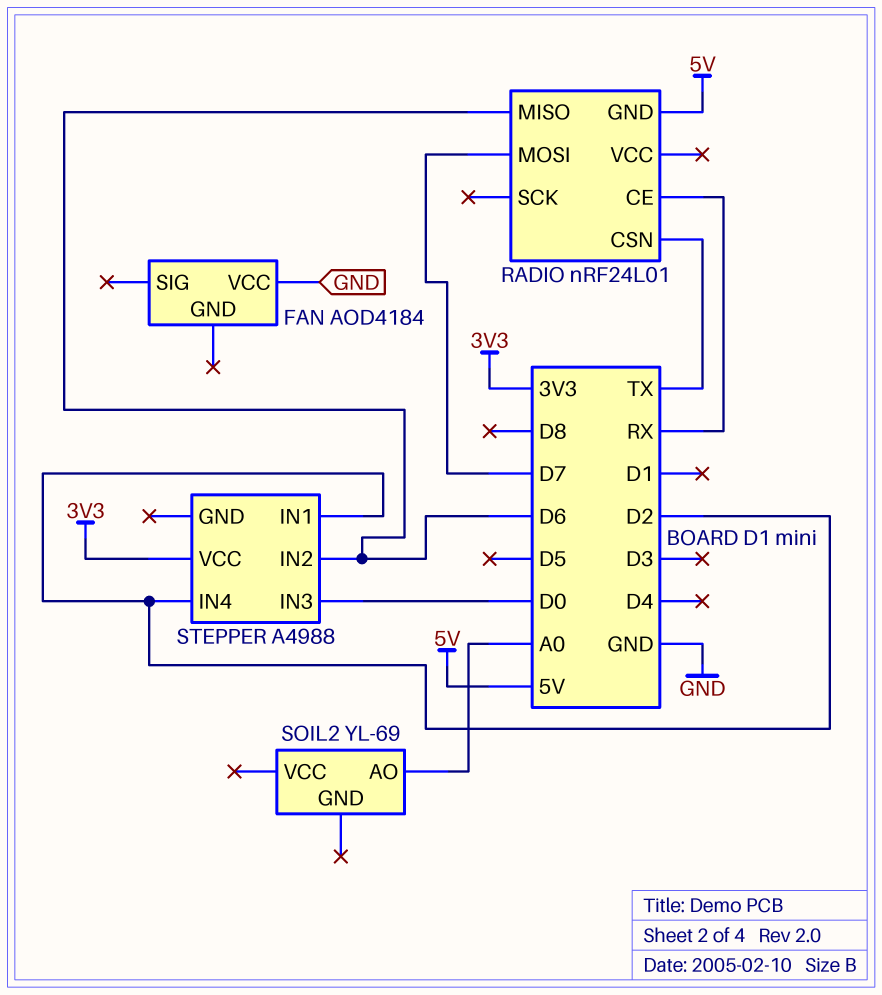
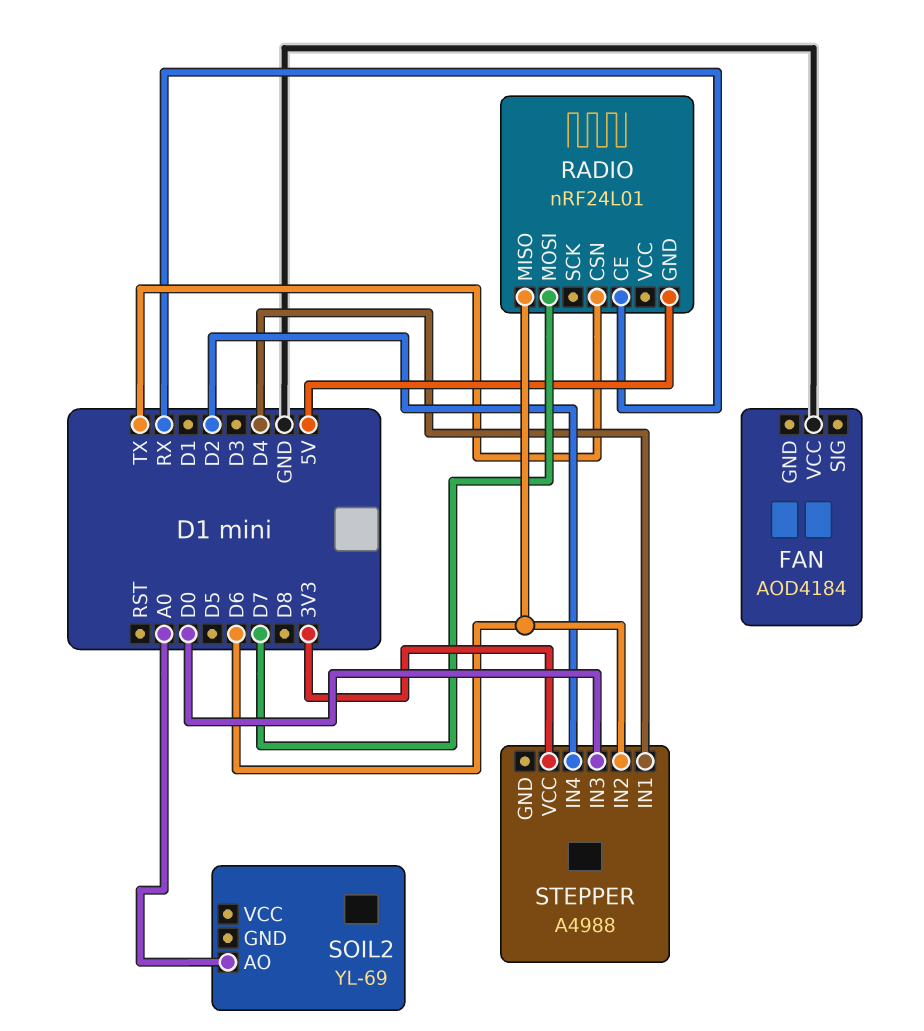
STEPPER pin IN1: D2 -> D4

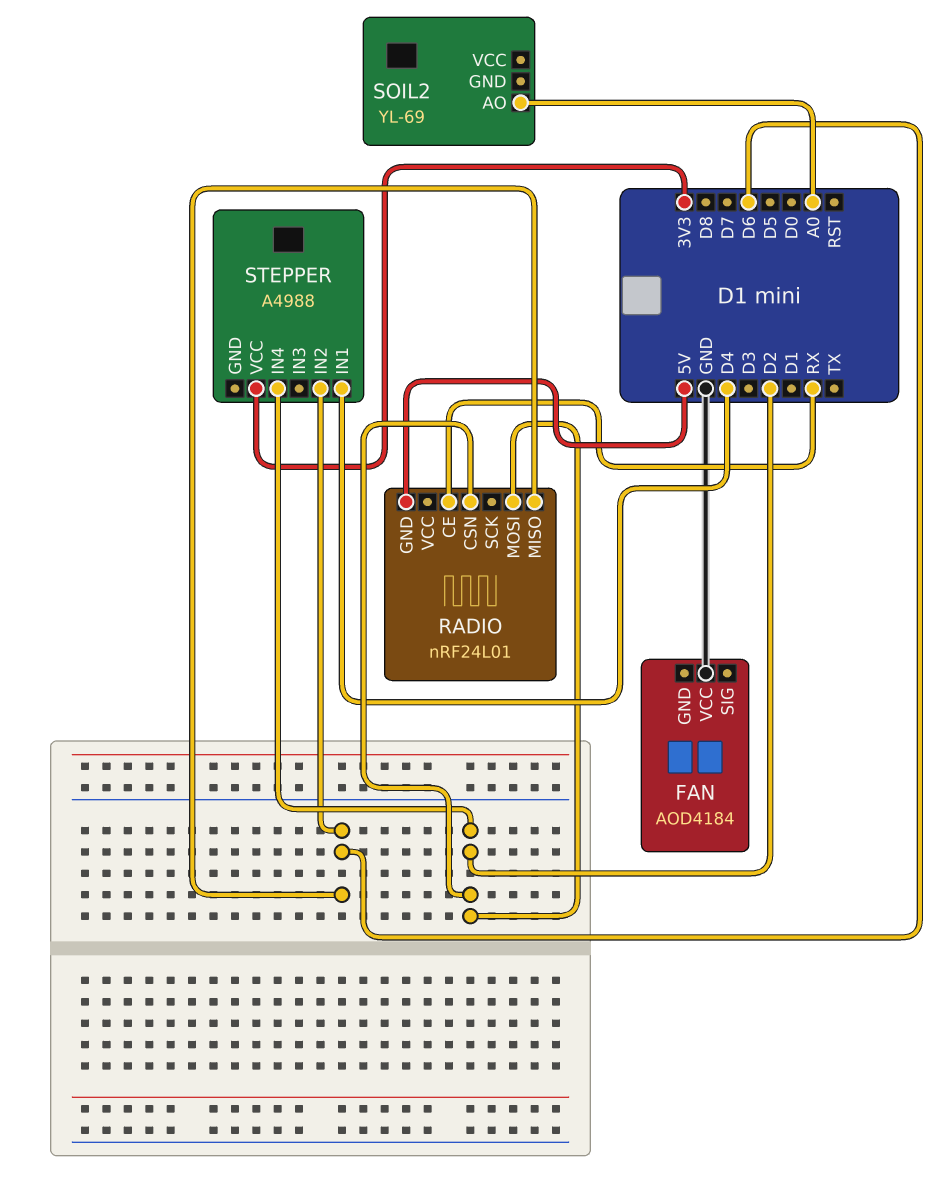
RADIO pin CSN: TX -> D2
RADIO pin MOSI: D7 -> D2
STEPPER pin IN3: D0 -> none

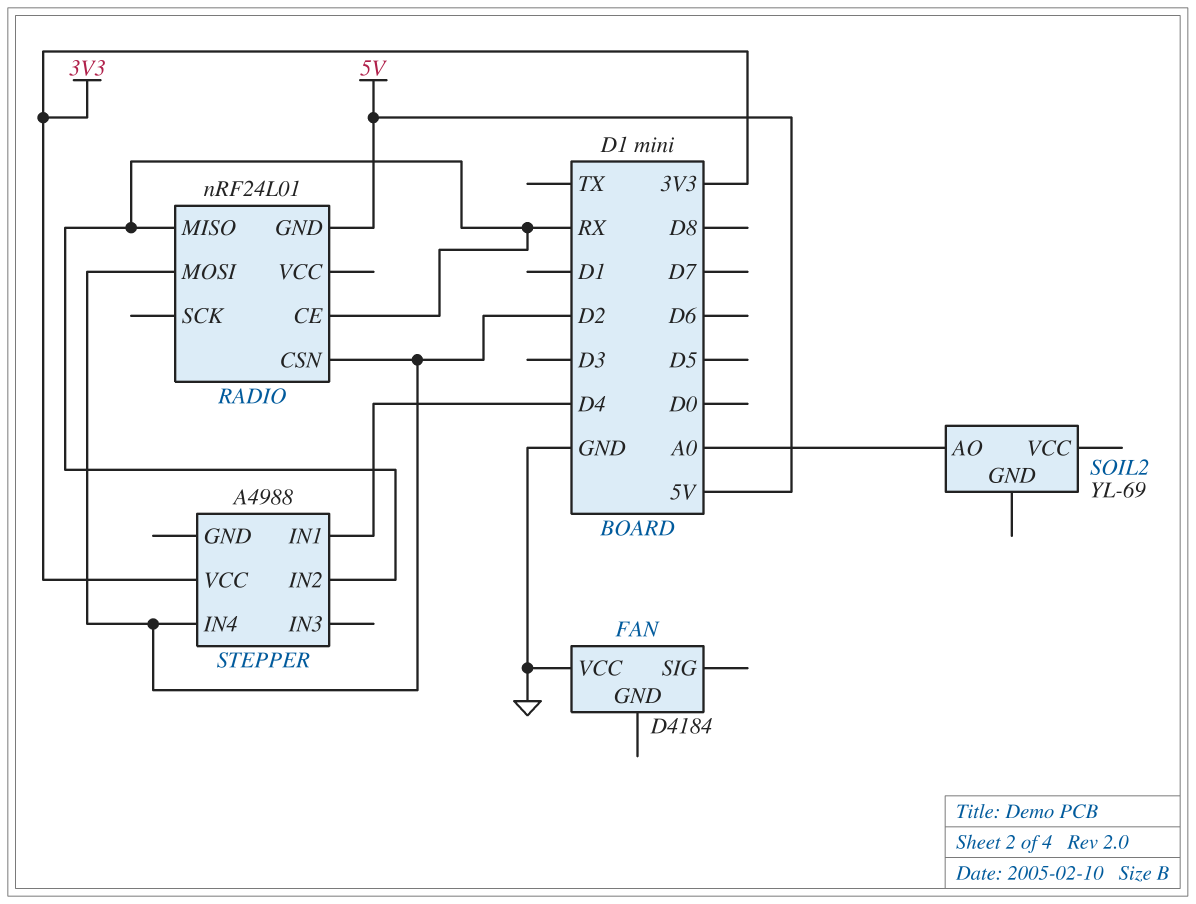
FAN: AOD4184 -> D4184
RADIO pin MISO: D6 -> RX
STEPPER pin IN2: D6 -> RX

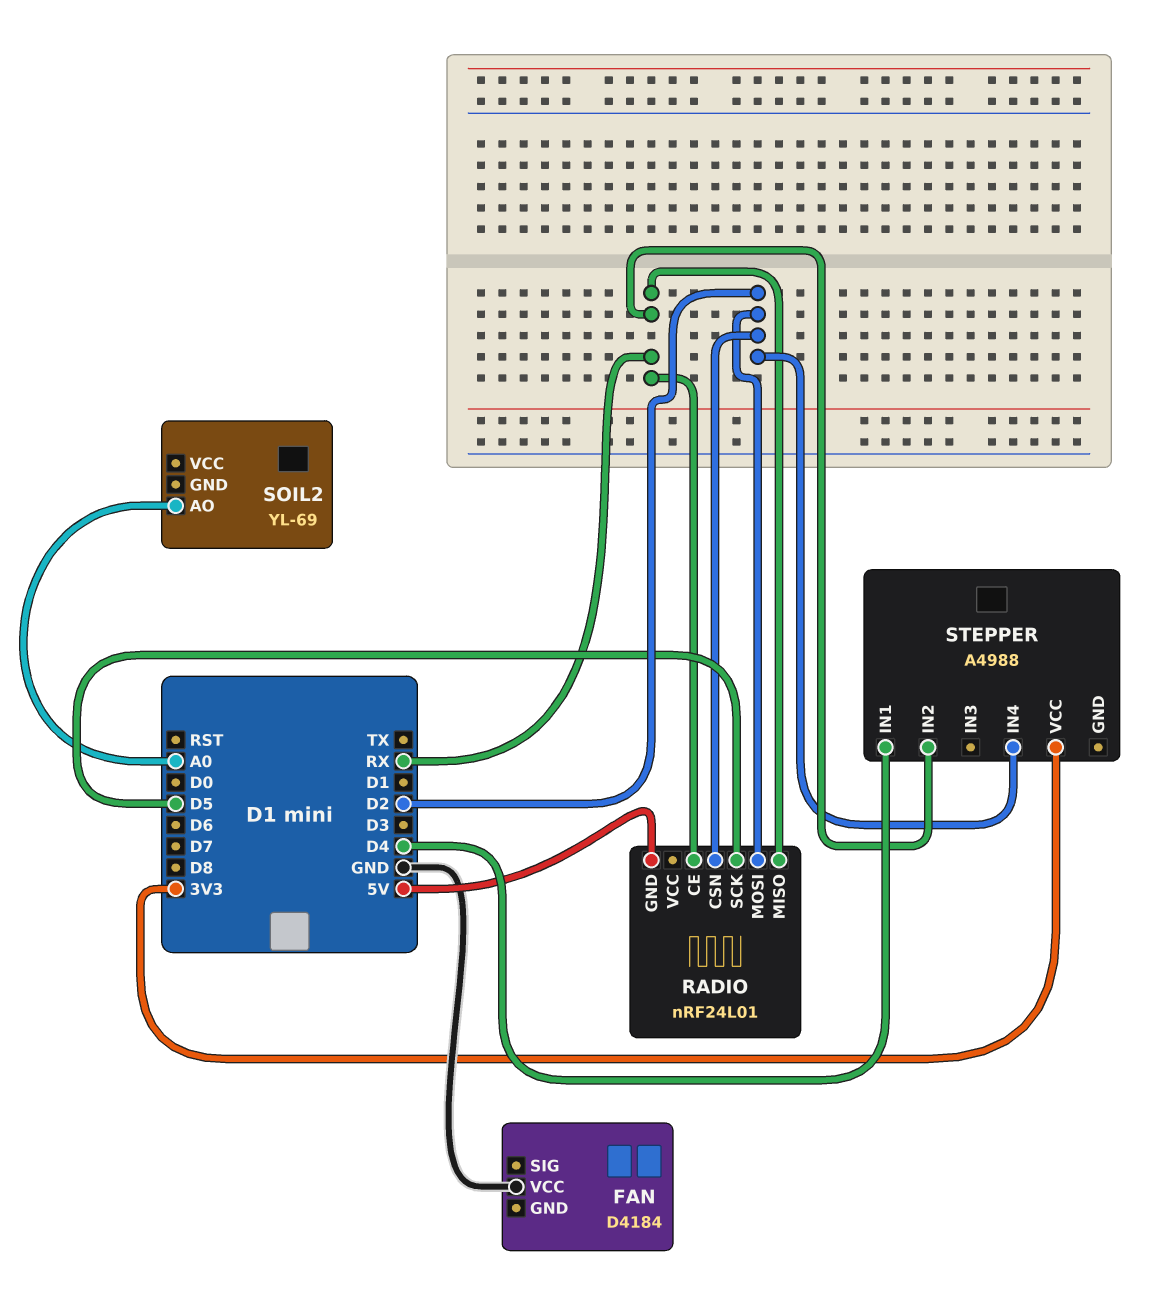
RADIO pin SCK: none -> D5

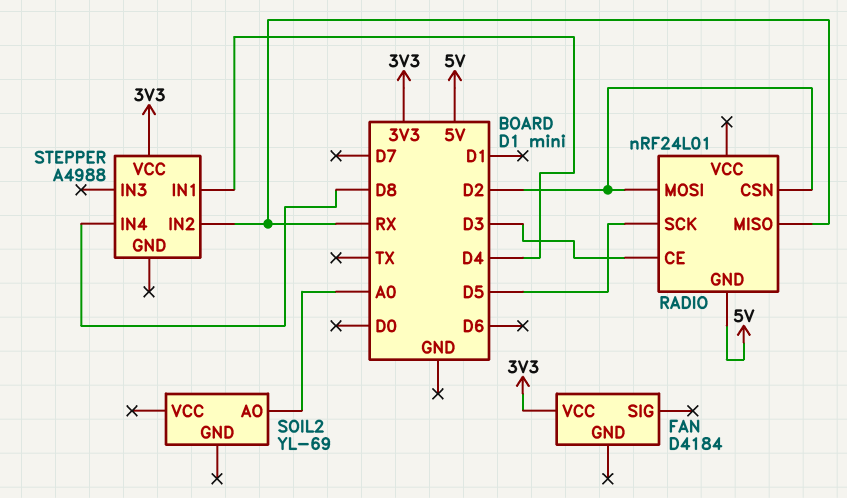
FAN pin VCC: GND -> 3V3
RADIO pin CE: RX -> D3
STEPPER pin IN4: D2 -> D8

